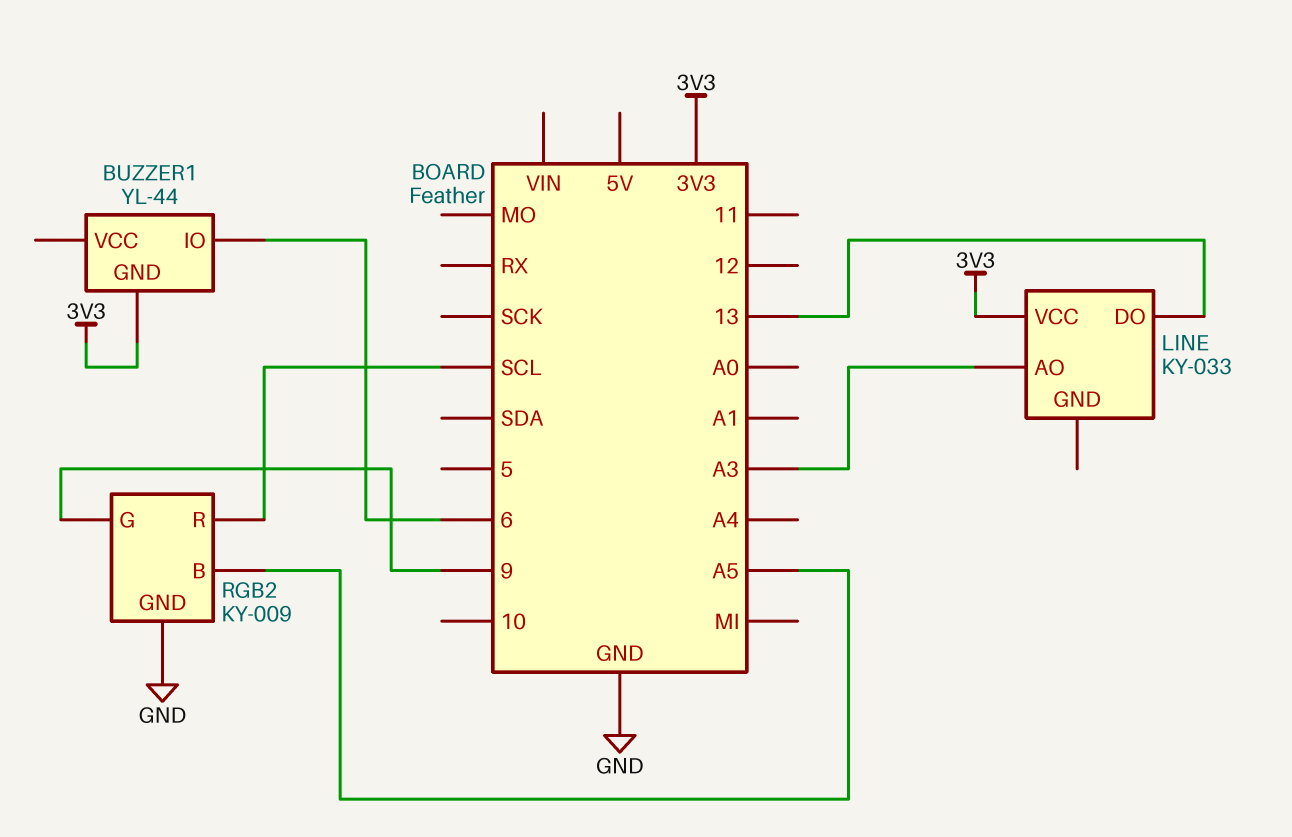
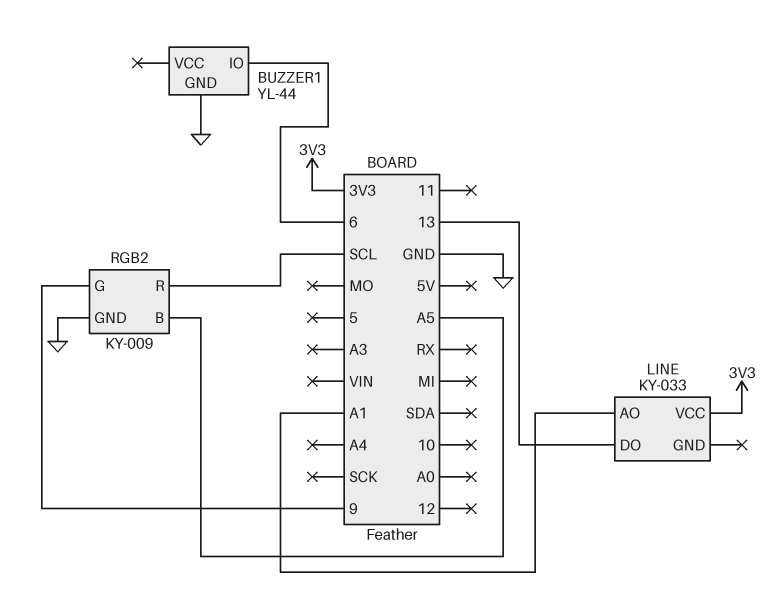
BUZZER1 pin GND: 3V3 -> GND
LINE pin AO: A3 -> A1

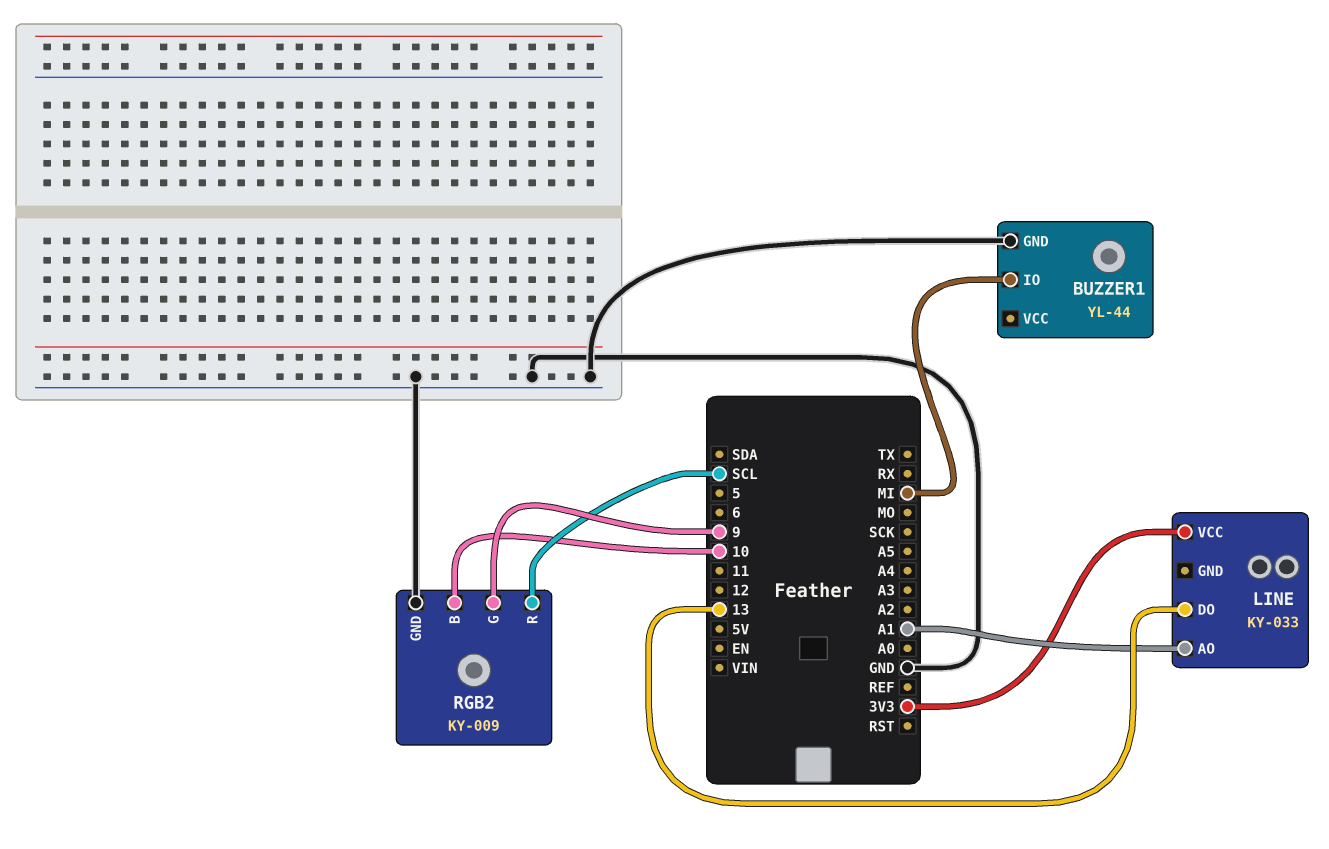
BUZZER1 pin IO: 6 -> MI
RGB2 pin B: A5 -> 10

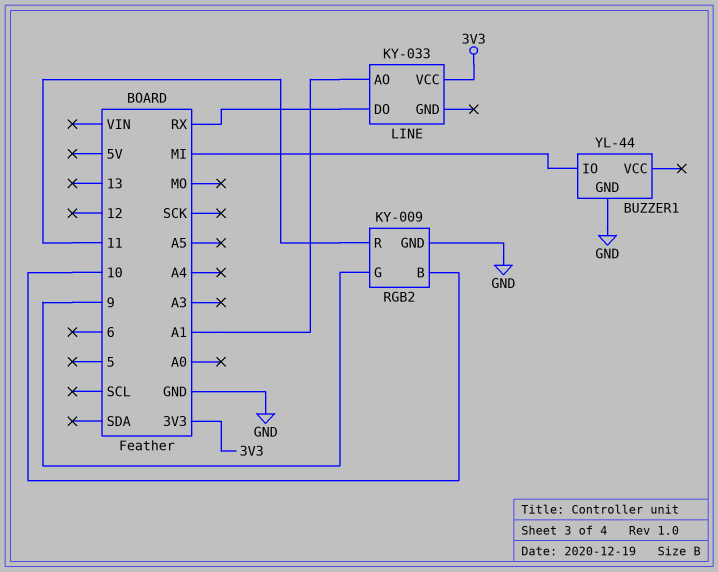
LINE pin DO: 13 -> RX
RGB2 pin R: SCL -> 11

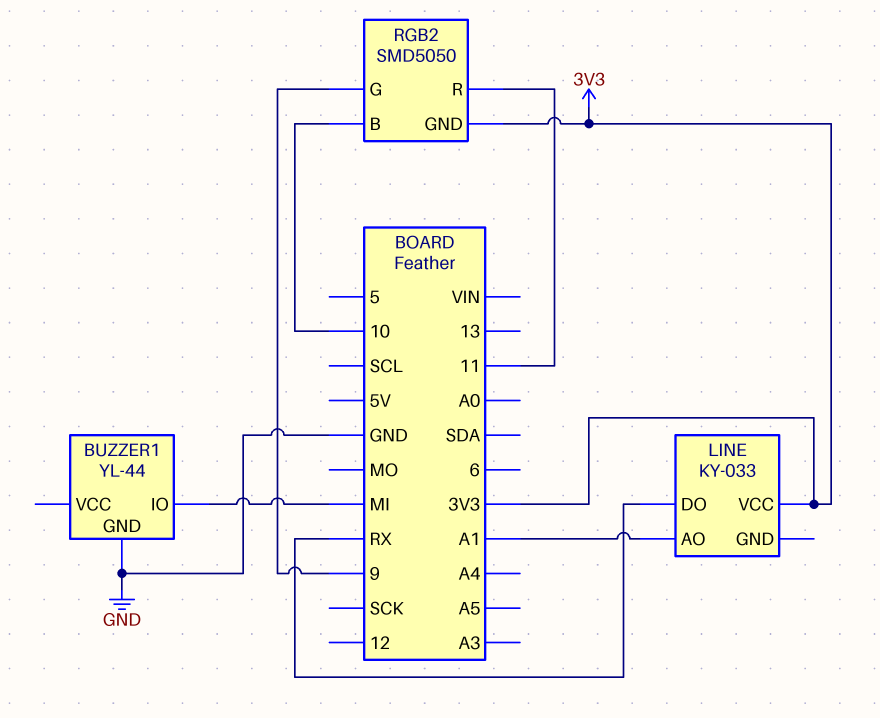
RGB2: KY-009 -> SMD5050
RGB2 pin GND: GND -> 3V3

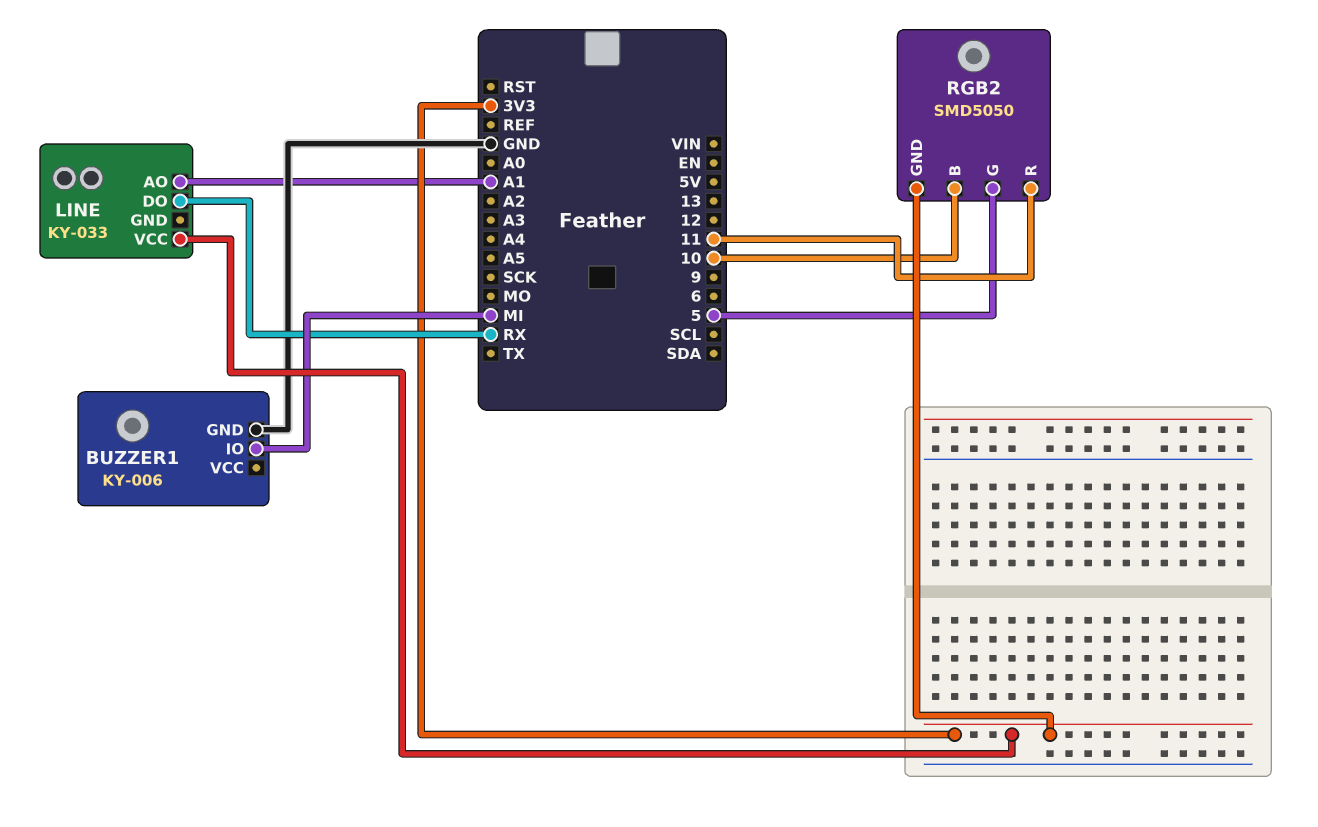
BUZZER1: YL-44 -> KY-006
RGB2 pin G: 9 -> 5

